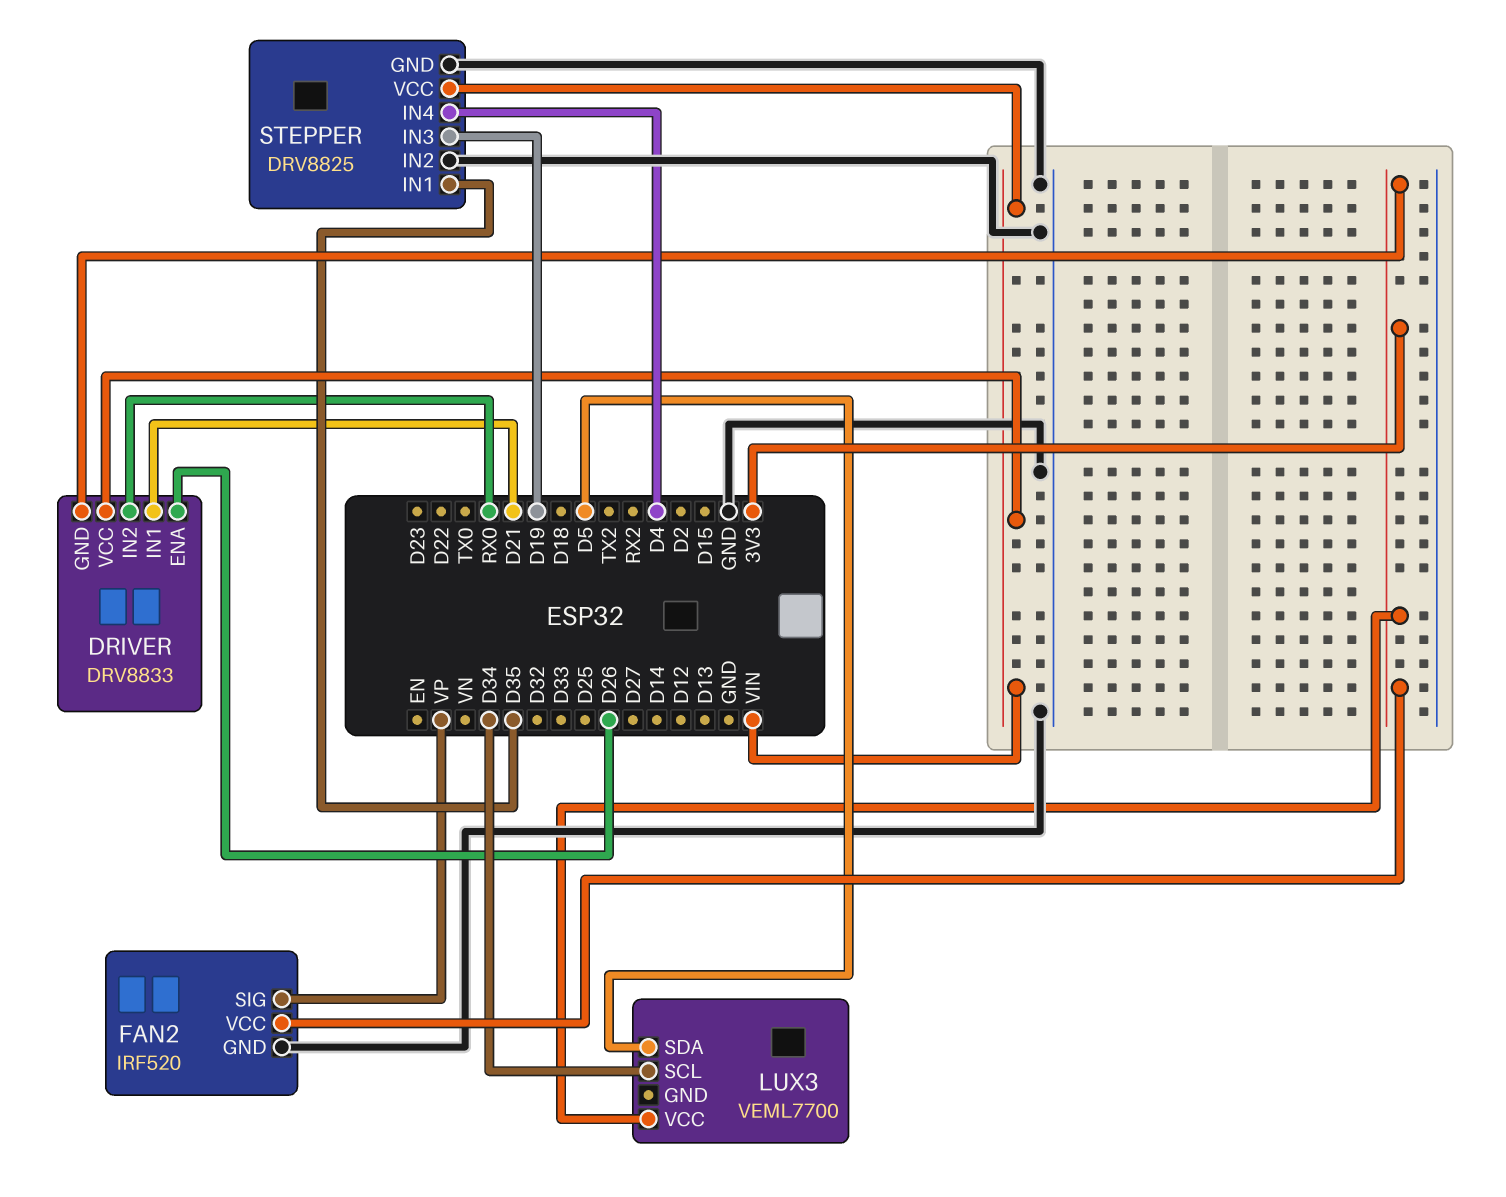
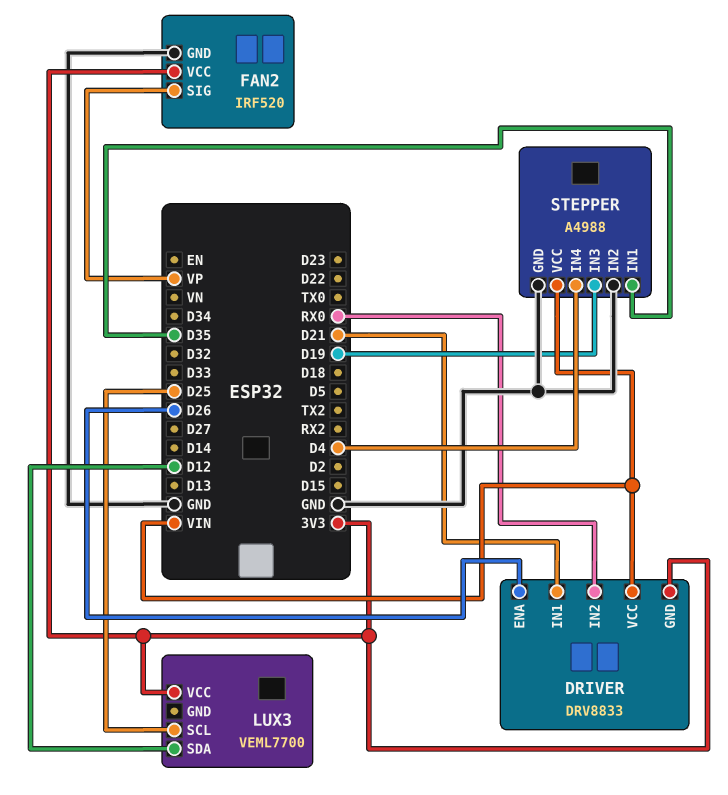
LUX3 pin SCL: D34 -> D25
LUX3 pin SDA: D5 -> D12
STEPPER: DRV8825 -> A4988

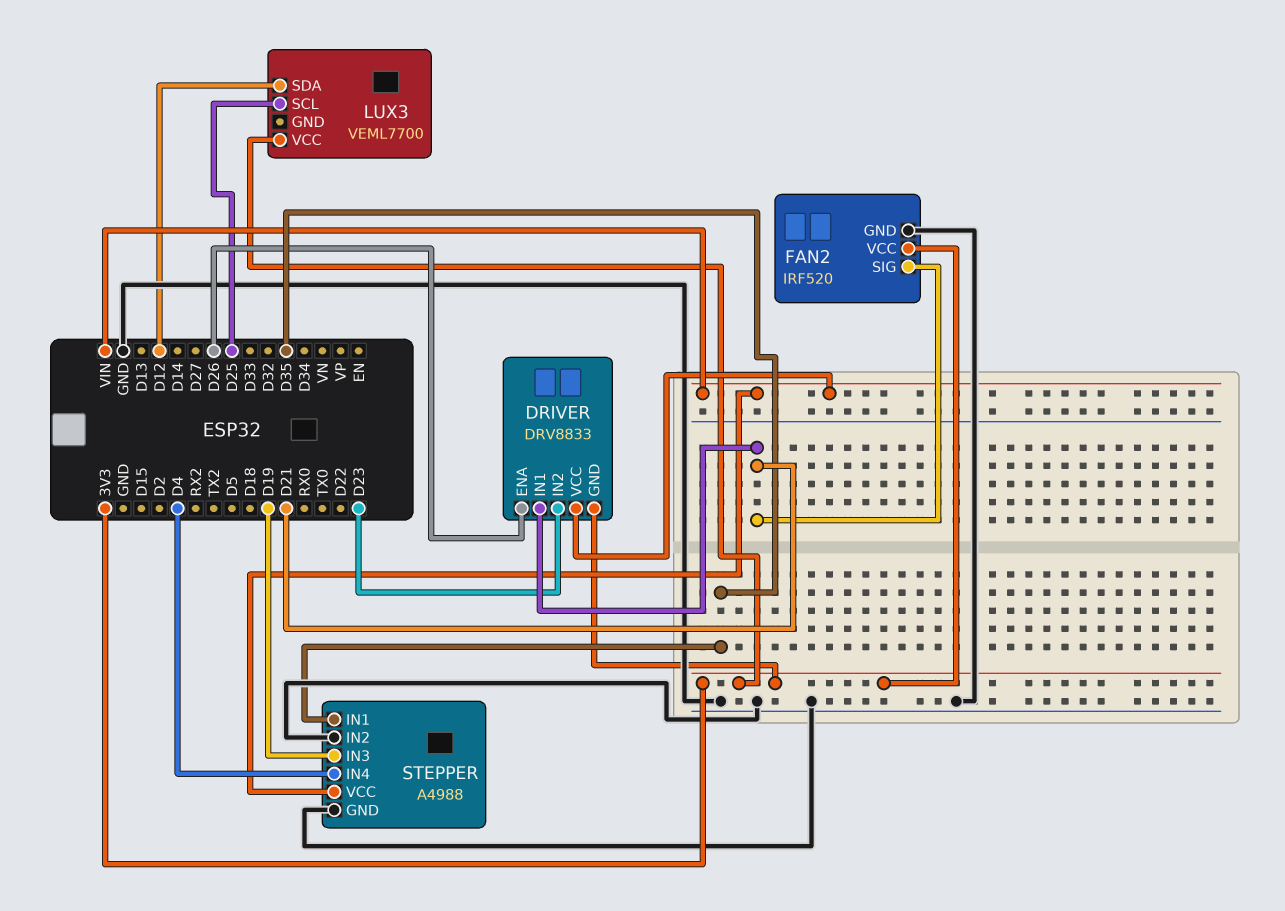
DRIVER pin IN2: RX0 -> D23
FAN2 pin SIG: VP -> D21

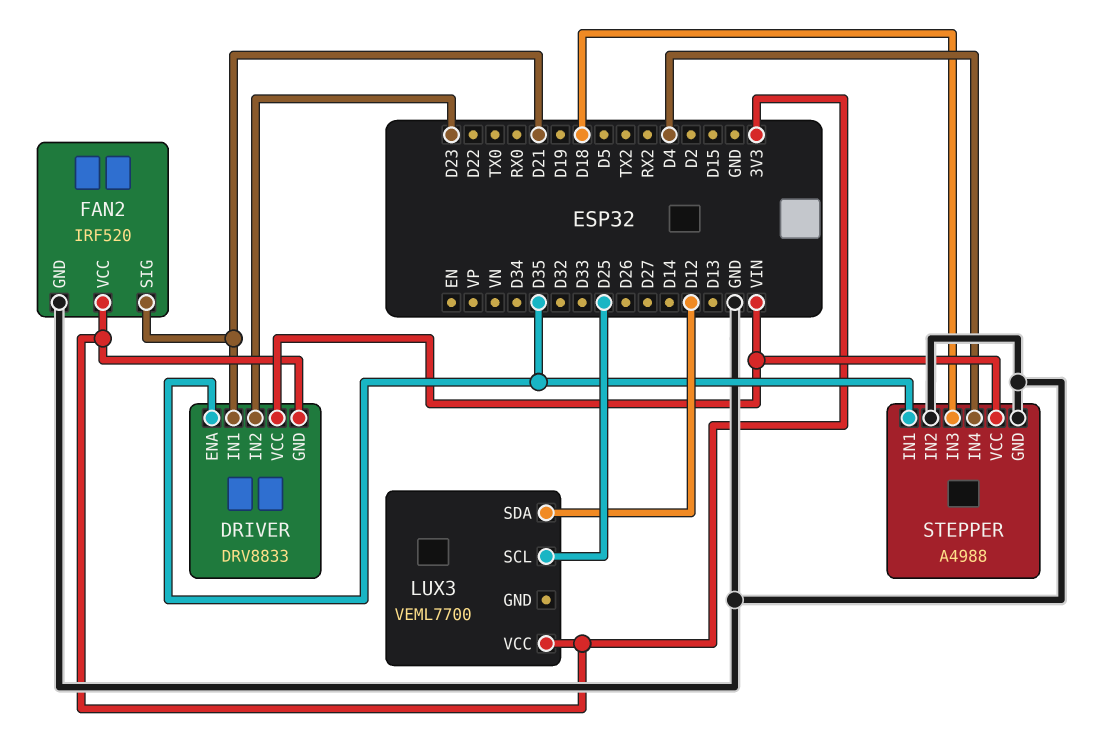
DRIVER pin ENA: D26 -> D35
STEPPER pin IN3: D19 -> D18

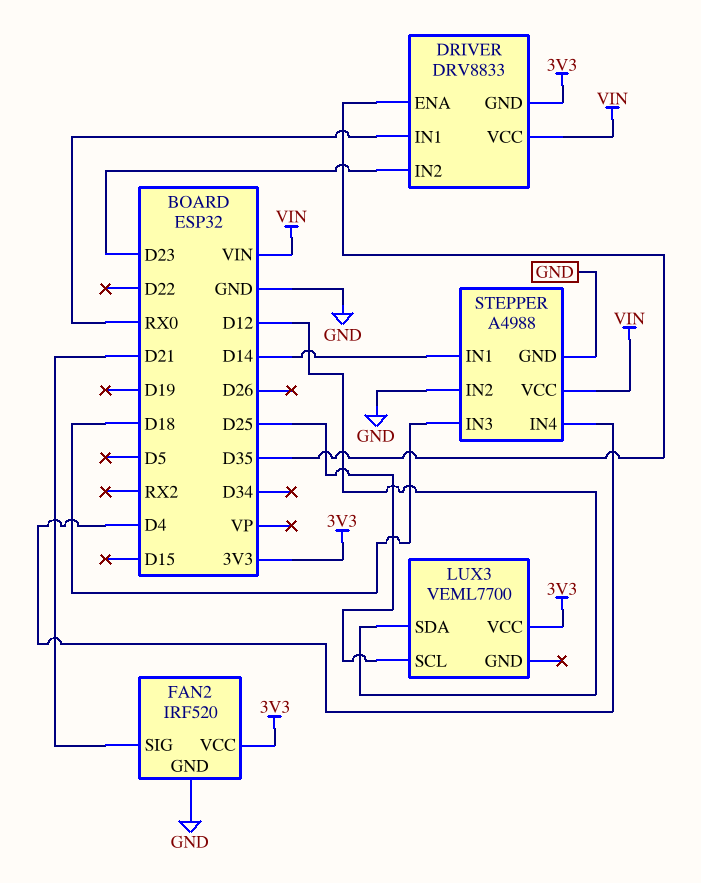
DRIVER pin IN1: D21 -> RX0
STEPPER pin IN1: D35 -> D14

